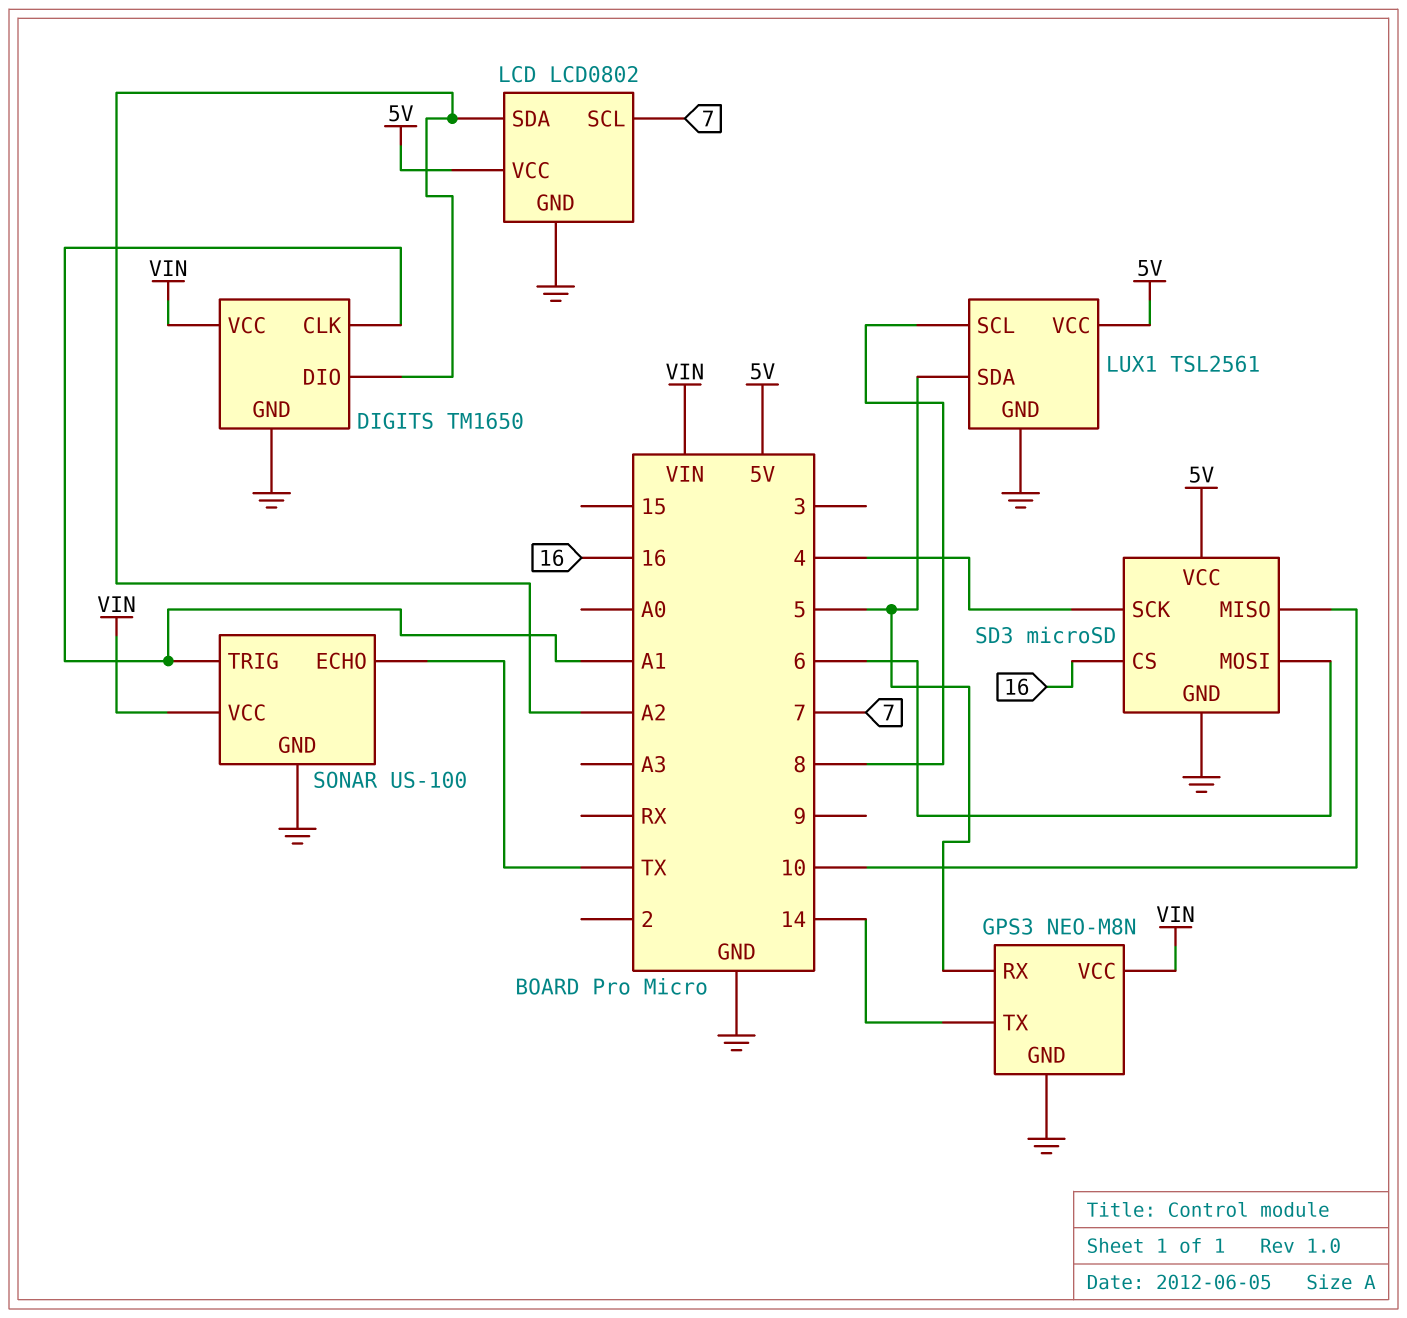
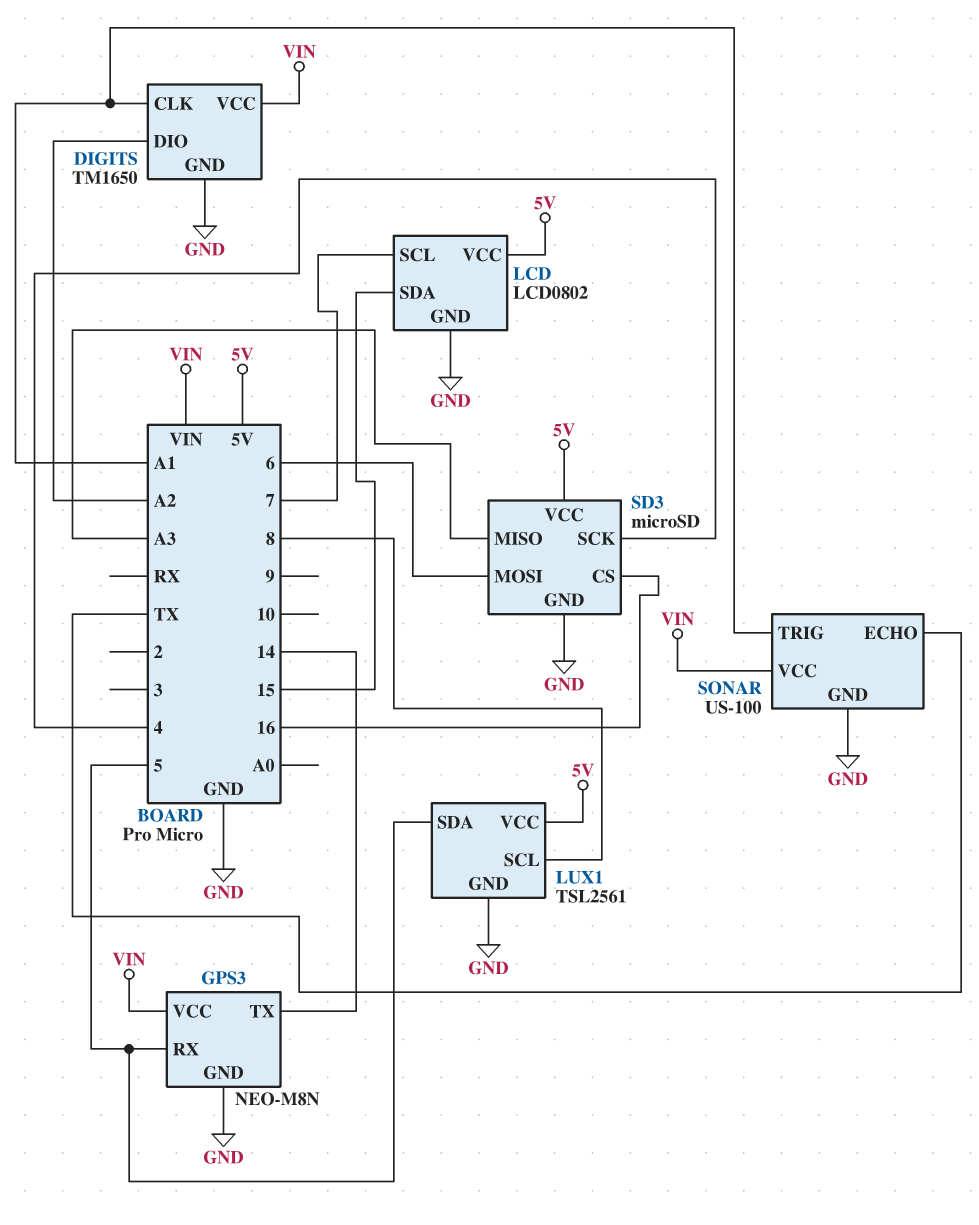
LCD pin SDA: A2 -> 15
SD3 pin MISO: 10 -> A3

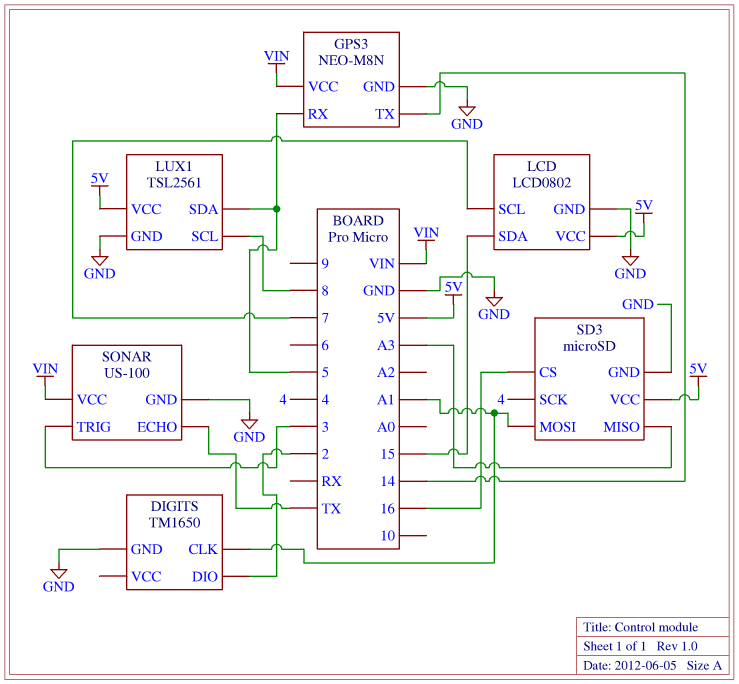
DIGITS pin DIO: A2 -> 2
DIGITS pin VCC: VIN -> none
SD3 pin MOSI: 6 -> A1
SONAR pin TRIG: A1 -> 3

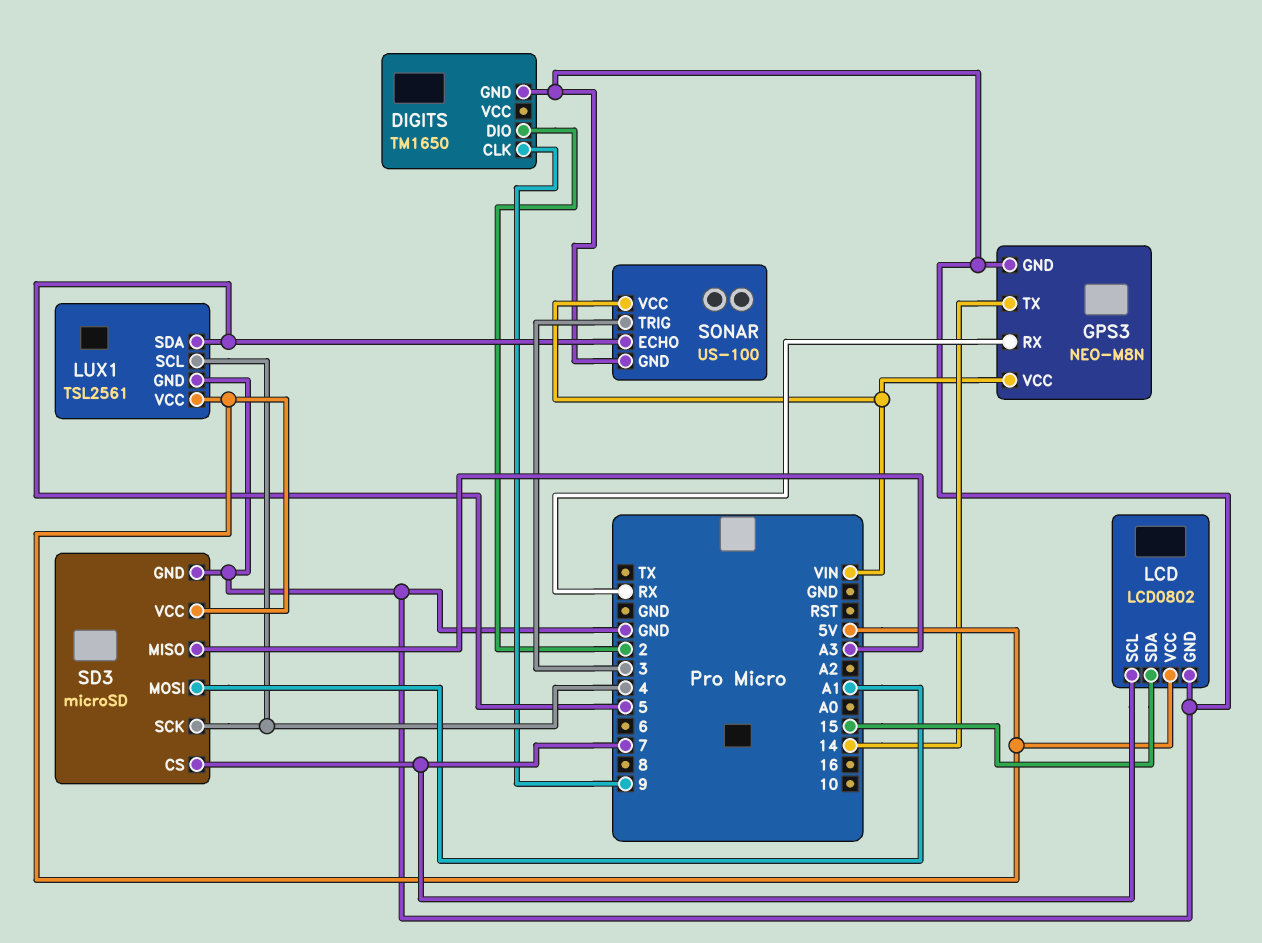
DIGITS pin CLK: A1 -> 9
GPS3 pin RX: 5 -> RX
LUX1 pin SCL: 8 -> 4
SD3 pin CS: 16 -> 7
SONAR pin ECHO: TX -> 5

